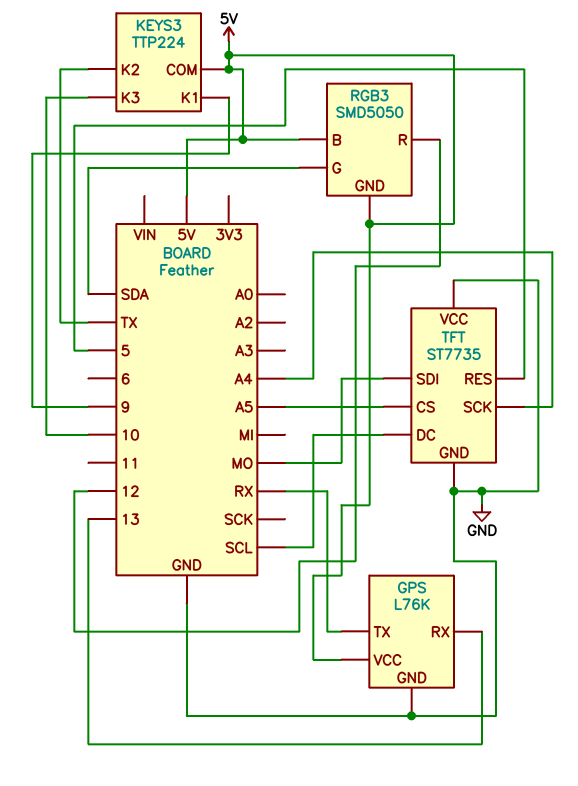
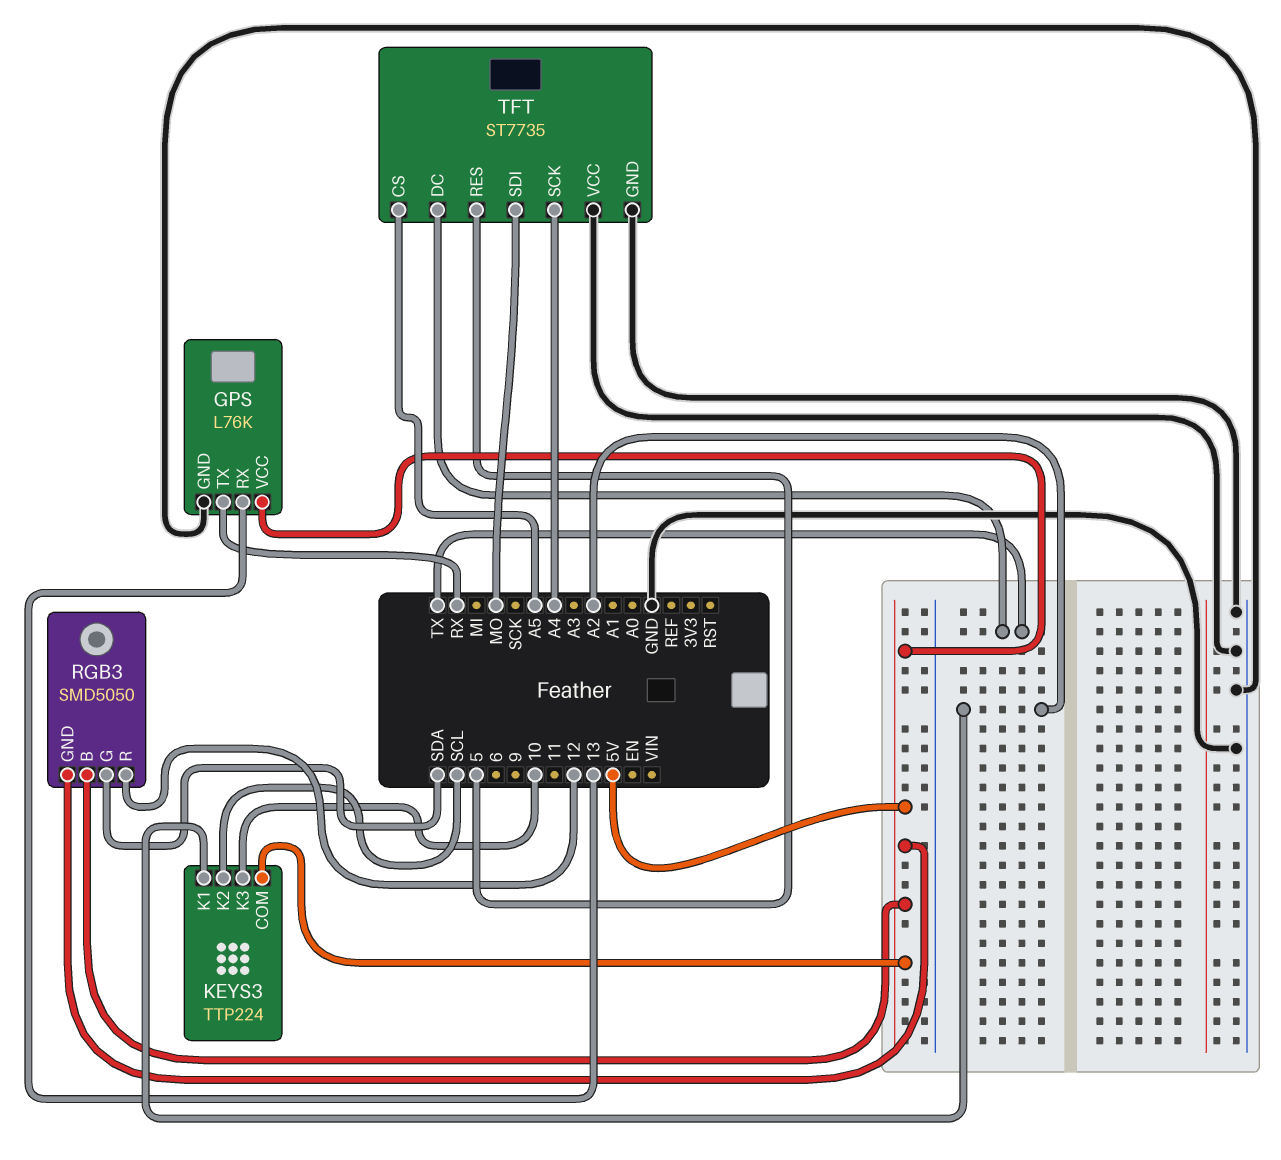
KEYS3 pin K1: 9 -> A2
KEYS3 pin K2: TX -> SCL
TFT pin DC: SCL -> TX

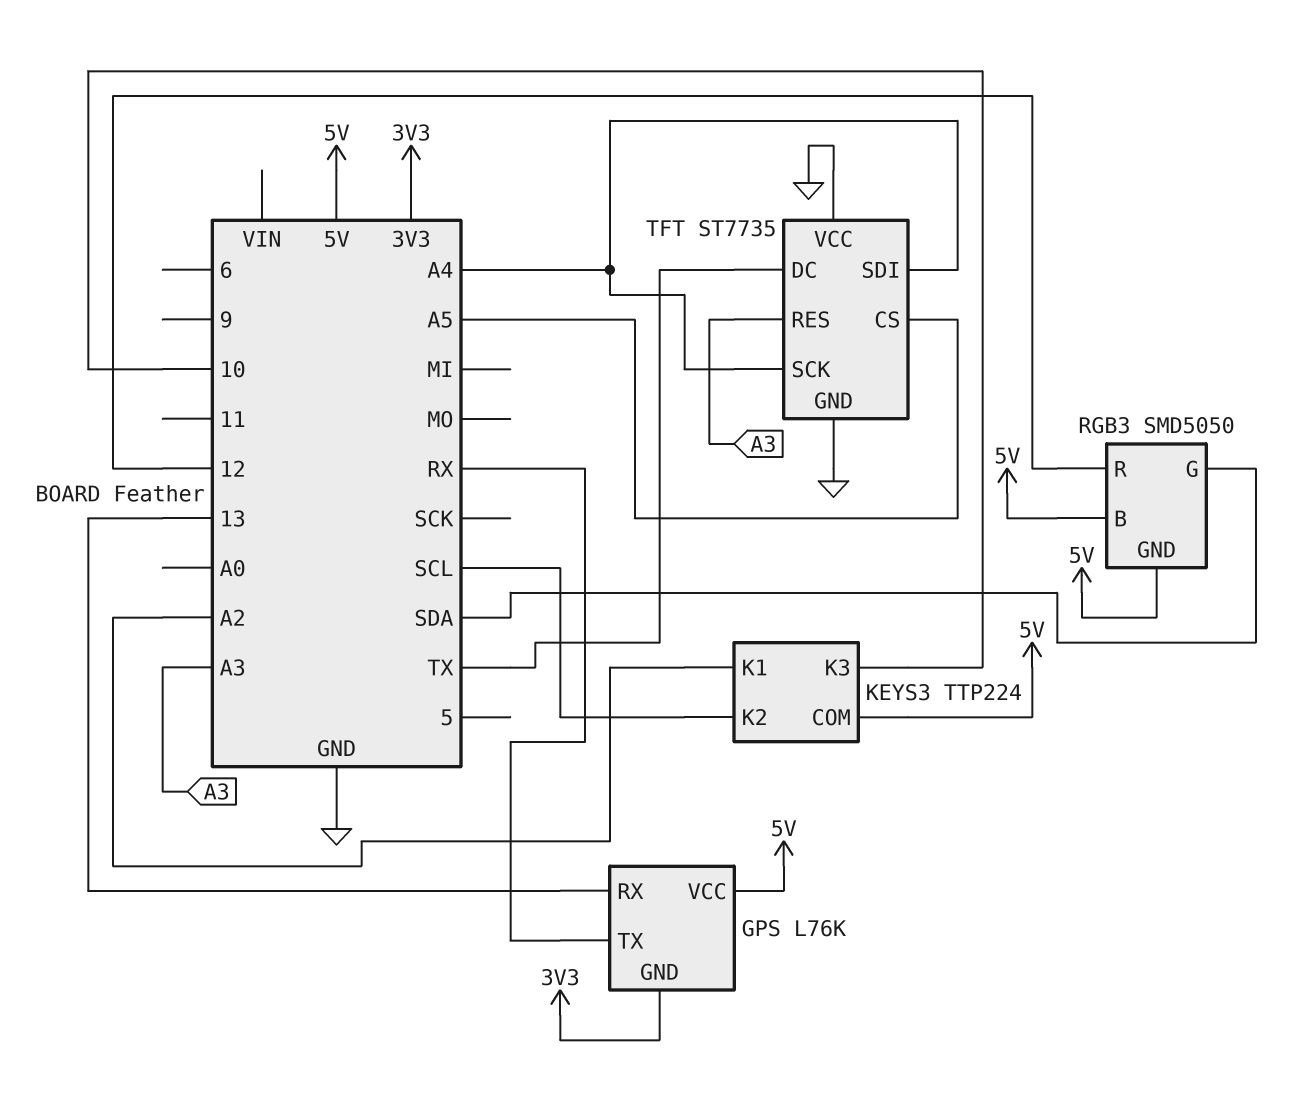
GPS pin GND: GND -> 3V3
TFT pin RES: 5 -> A3
TFT pin SDI: MO -> A4

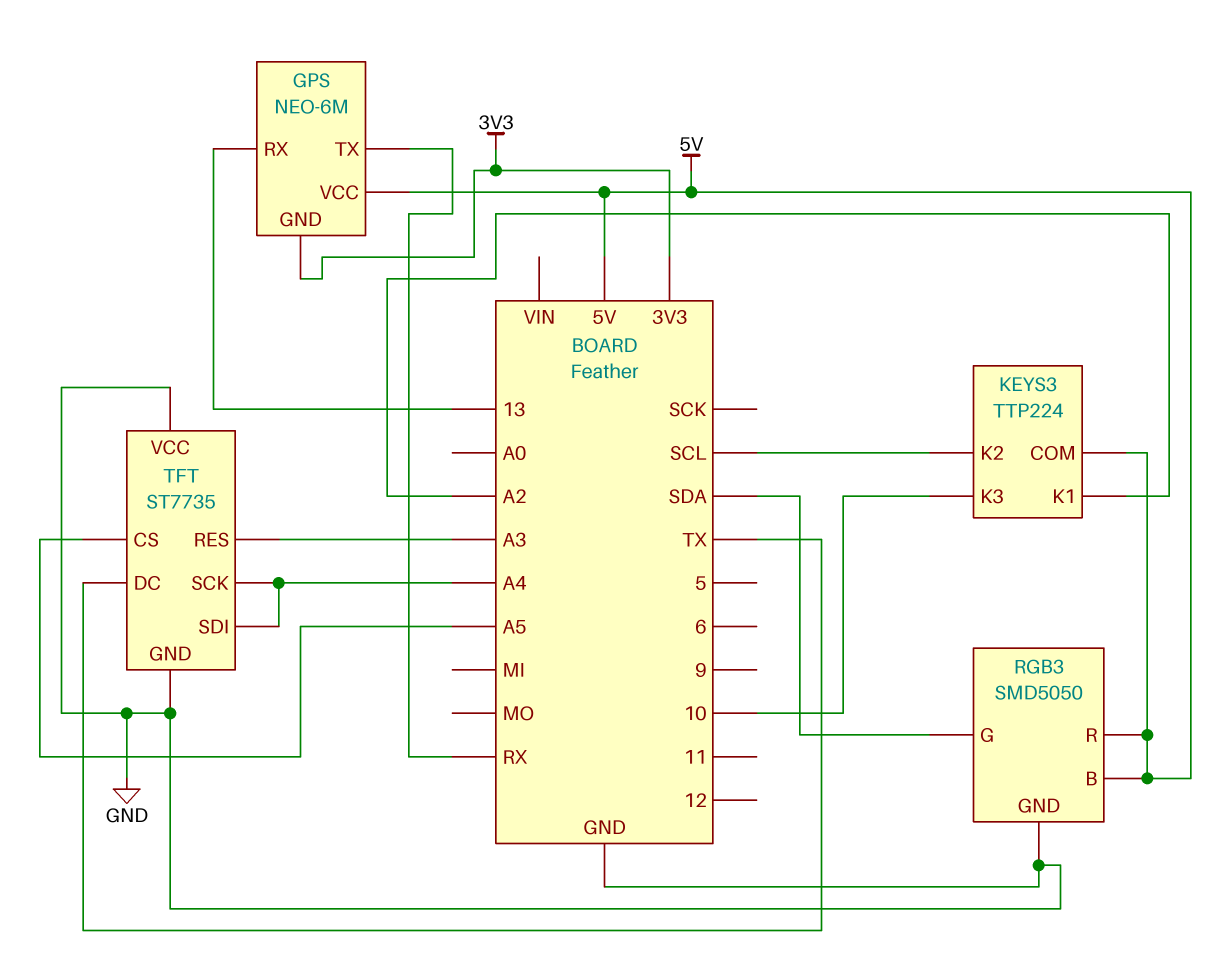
GPS: L76K -> NEO-6M
RGB3 pin GND: 5V -> GND
RGB3 pin R: 12 -> 5V

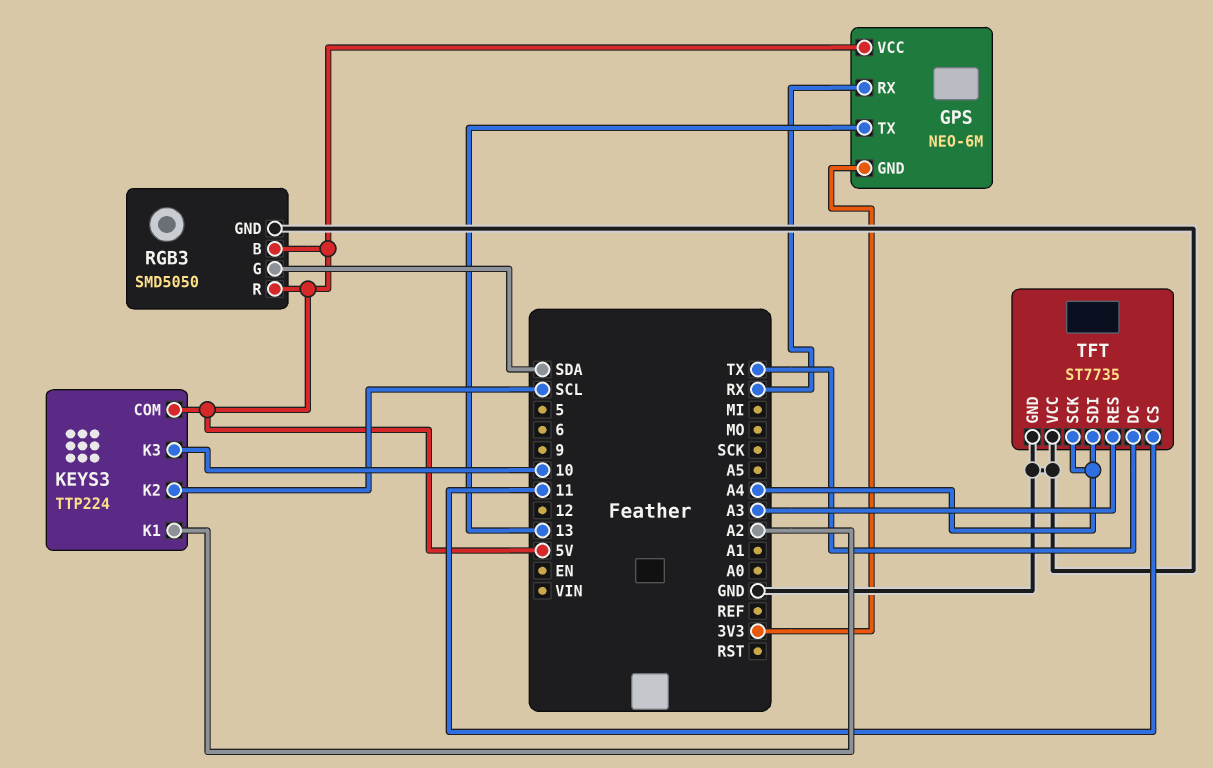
GPS pin RX: 13 -> RX
GPS pin TX: RX -> 13
TFT pin CS: A5 -> 11

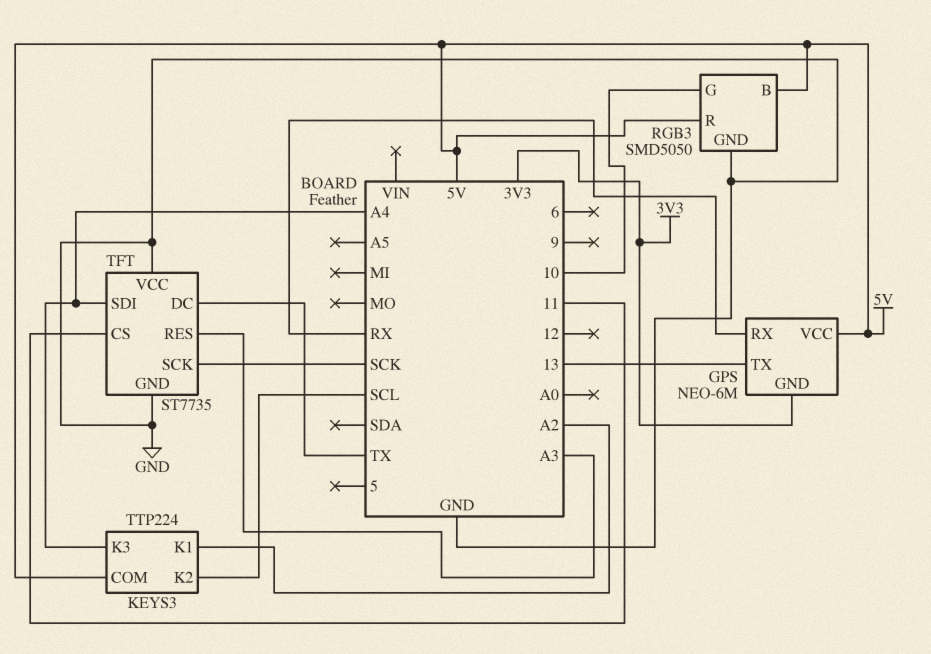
KEYS3 pin K3: 10 -> A4
RGB3 pin G: SDA -> 10
TFT pin SCK: A4 -> SCK

